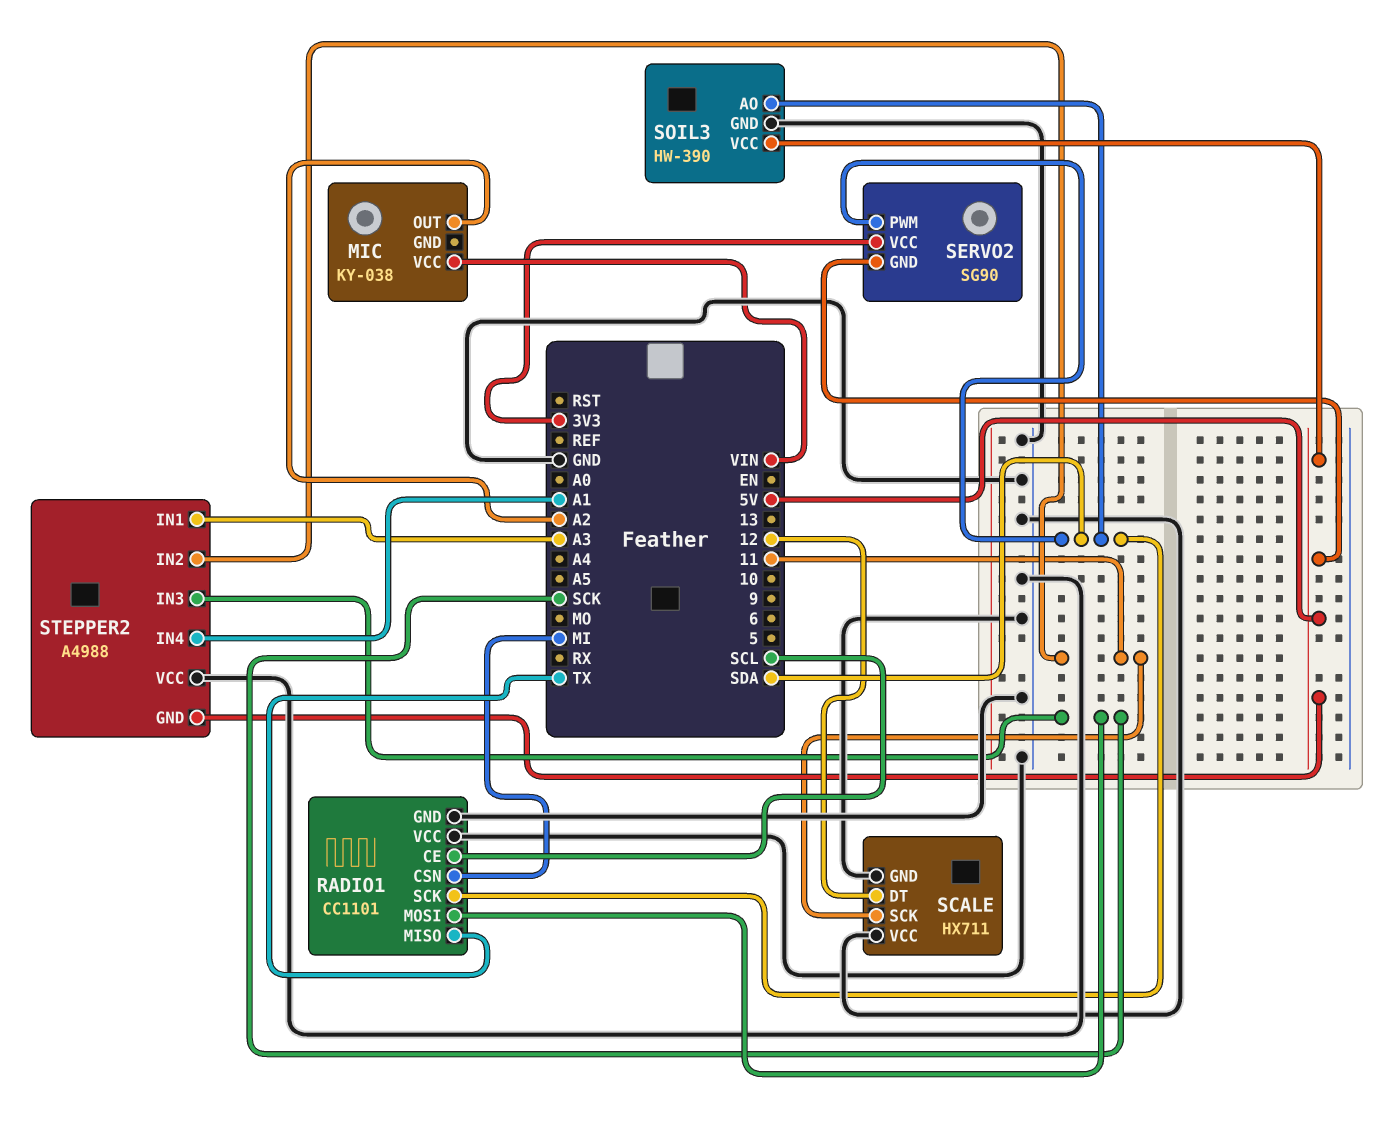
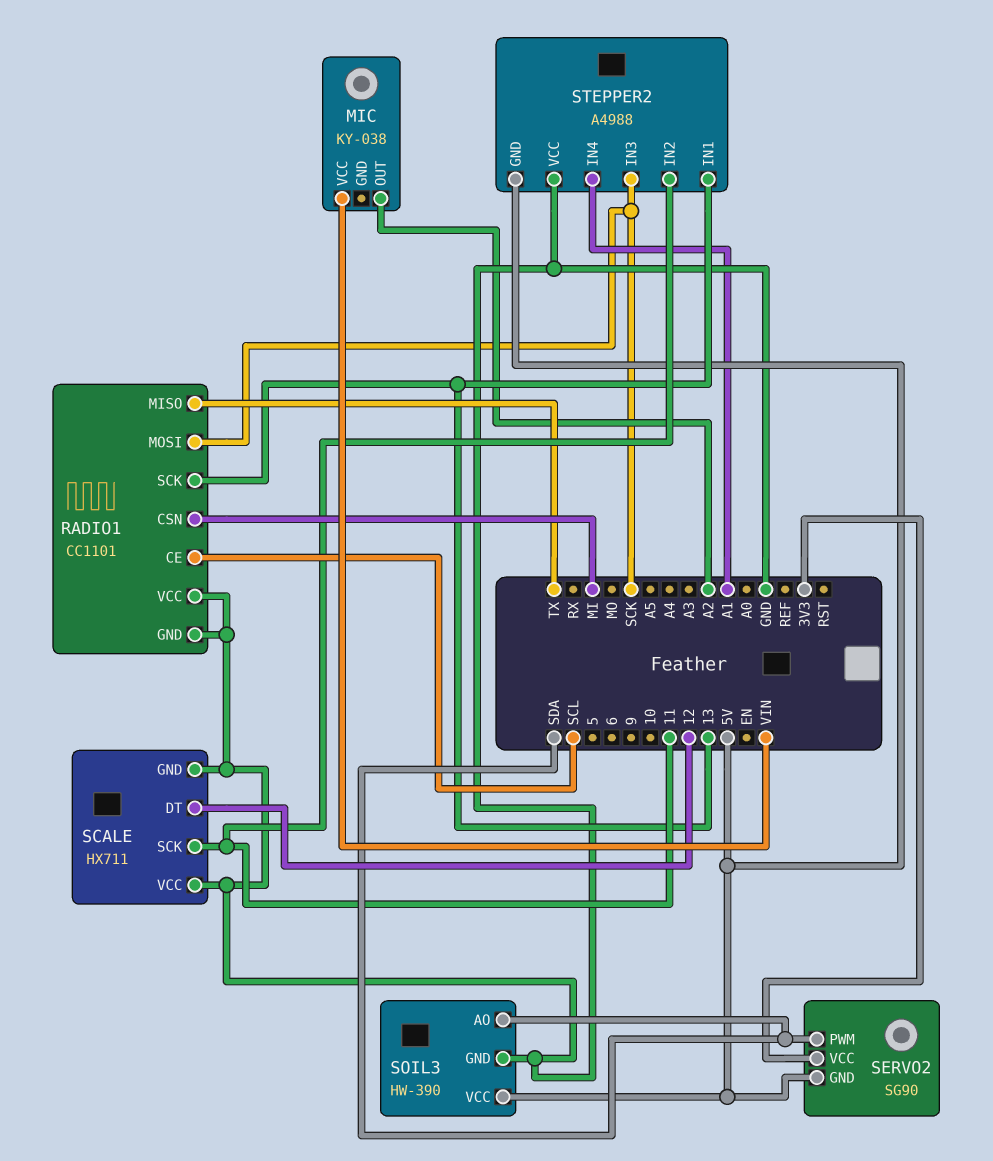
RADIO1 pin SCK: SDA -> 13
STEPPER2 pin IN1: A3 -> 13

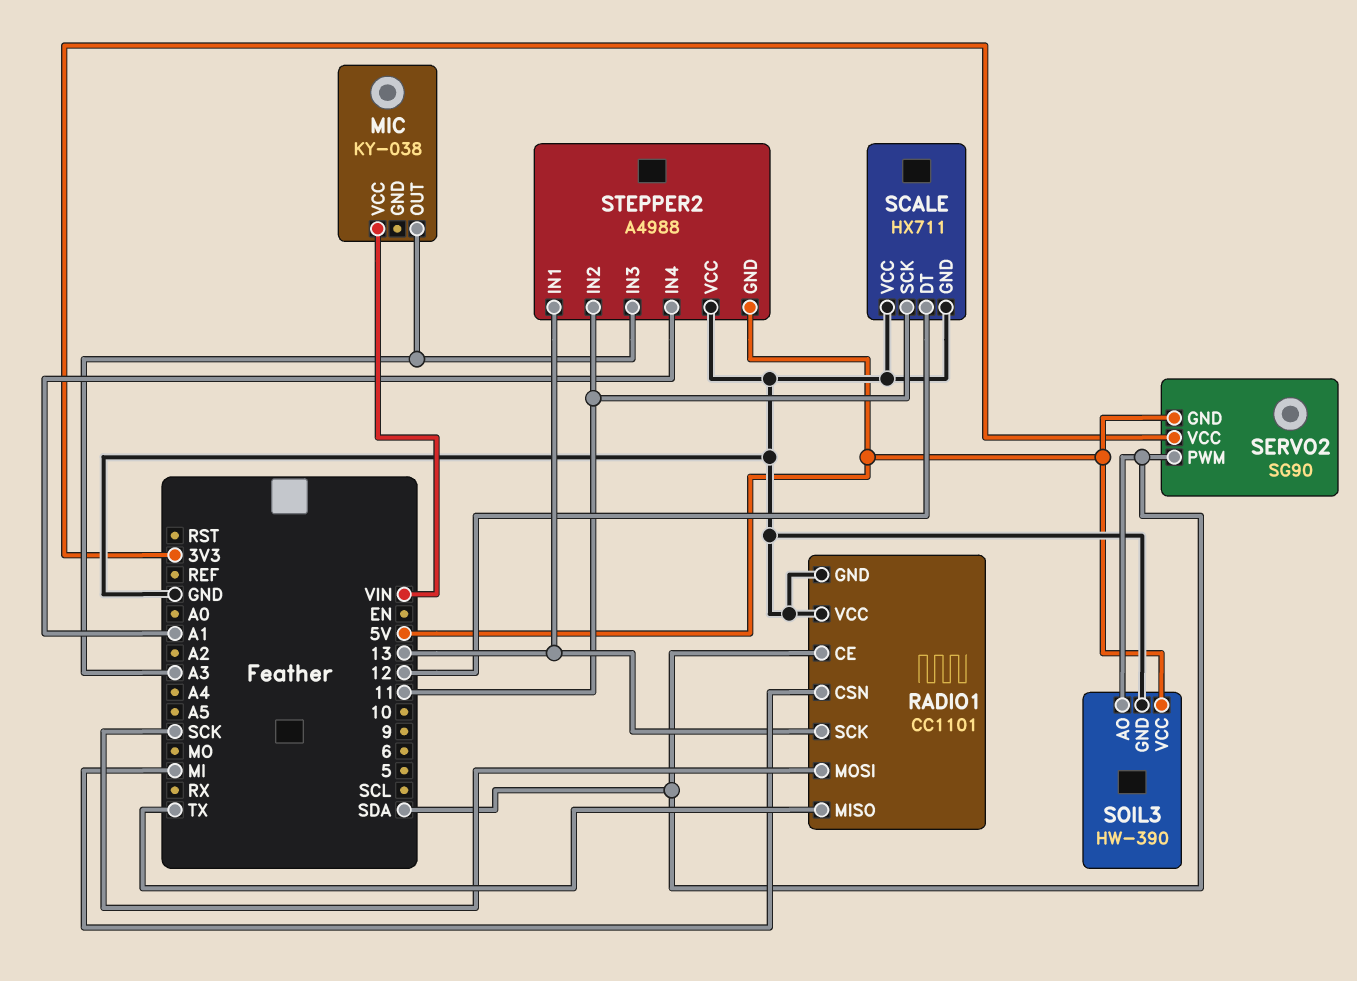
MIC pin OUT: A2 -> A3
RADIO1 pin CE: SCL -> SDA
STEPPER2 pin IN3: SCK -> A3

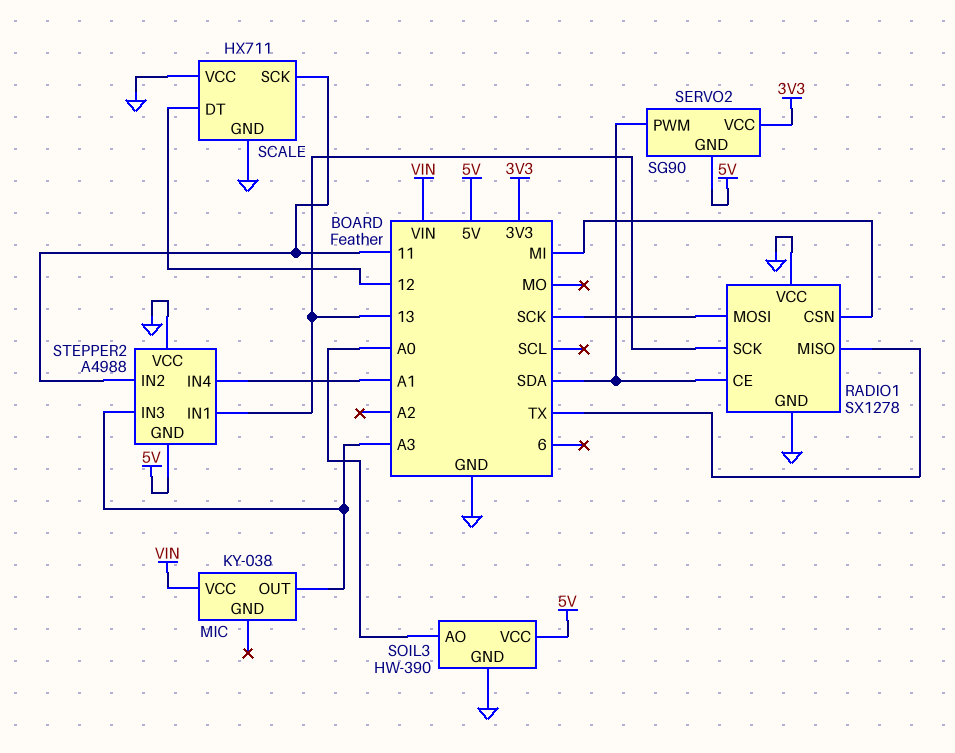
RADIO1: CC1101 -> SX1278
SOIL3 pin AO: SDA -> A0

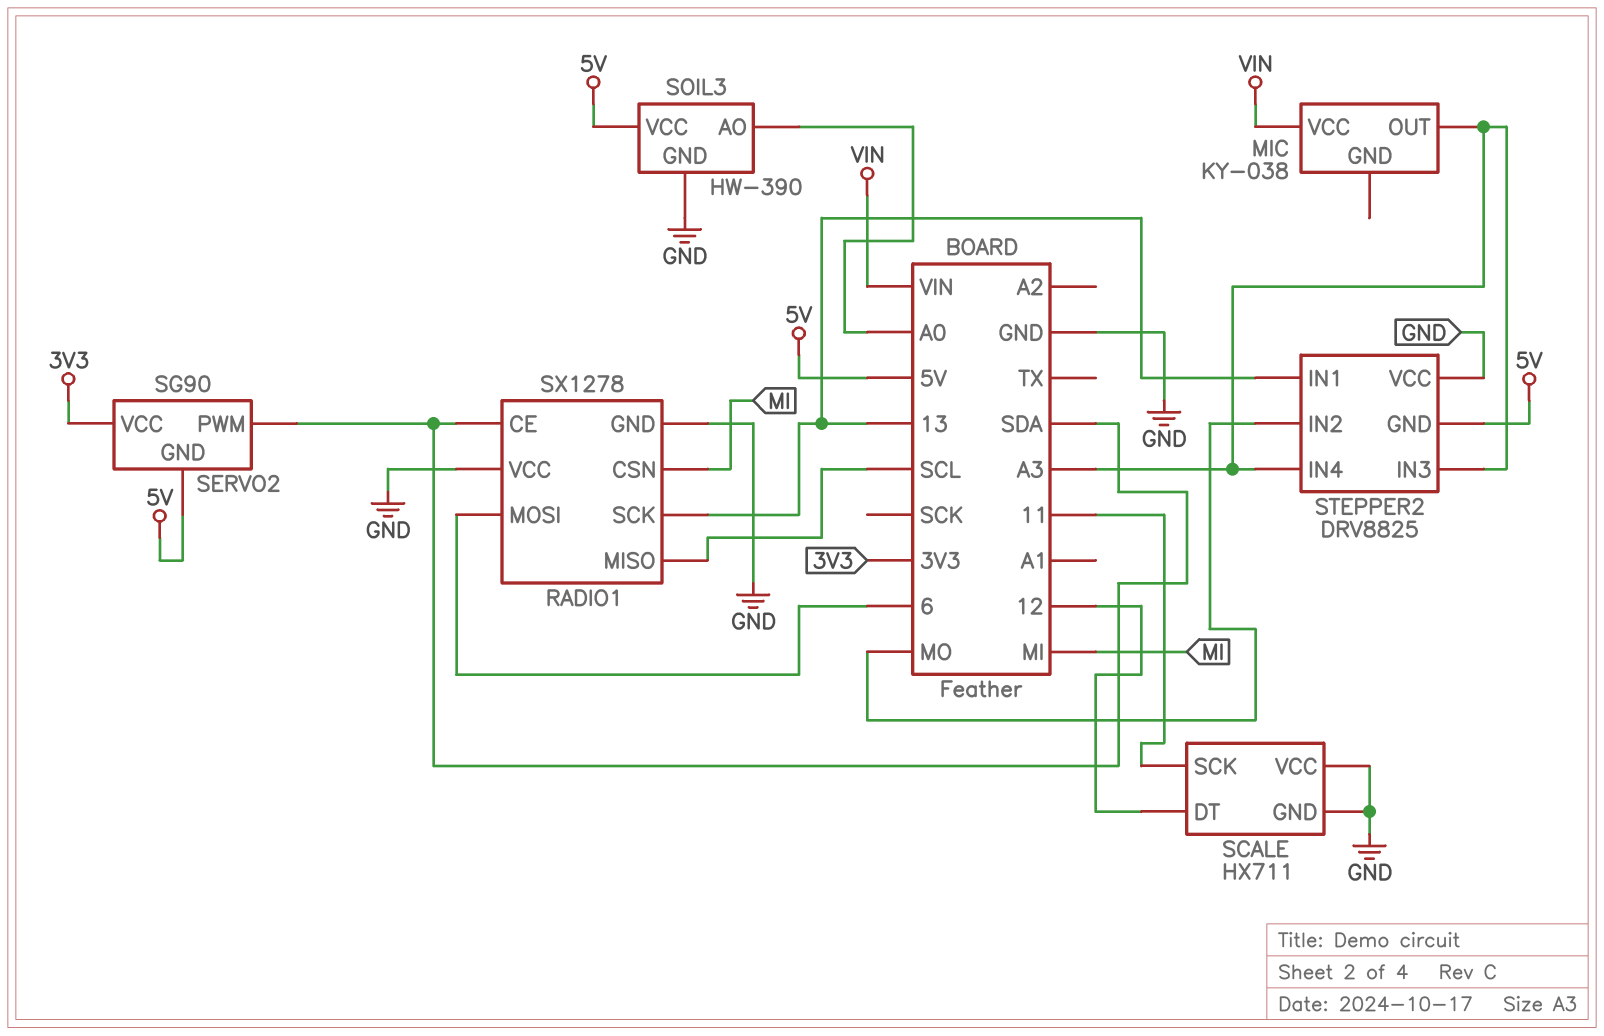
RADIO1 pin MISO: TX -> SCL
RADIO1 pin MOSI: SCK -> 6
STEPPER2: A4988 -> DRV8825
STEPPER2 pin IN2: 11 -> MO
STEPPER2 pin IN4: A1 -> A3

